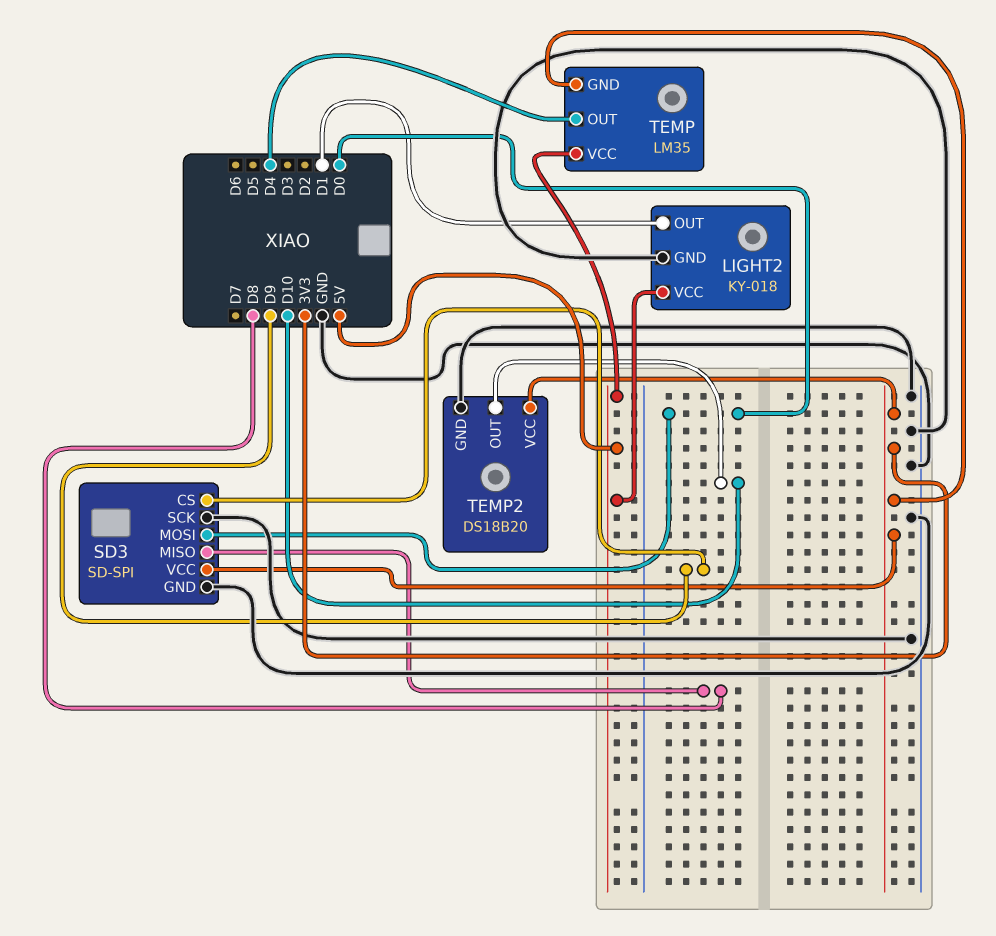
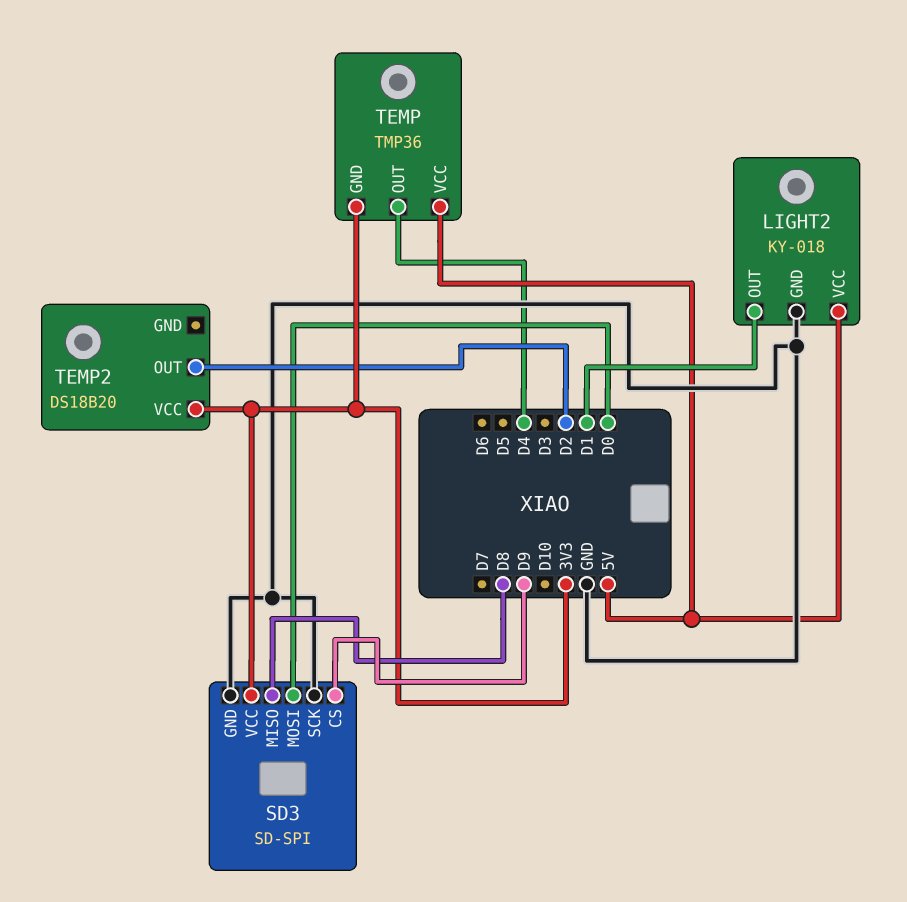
TEMP: LM35 -> TMP36
TEMP2 pin GND: GND -> none
TEMP2 pin OUT: D10 -> D2

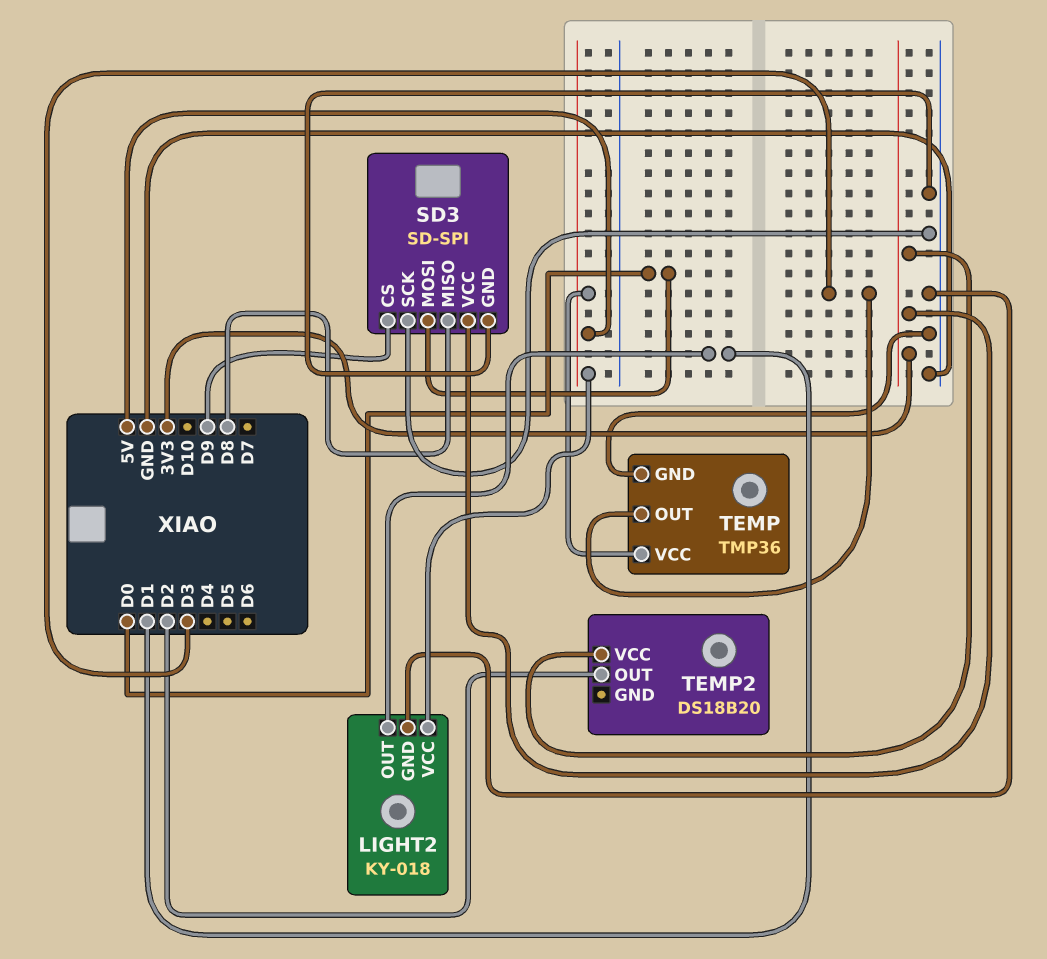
TEMP pin GND: 3V3 -> GND
TEMP pin OUT: D4 -> D3

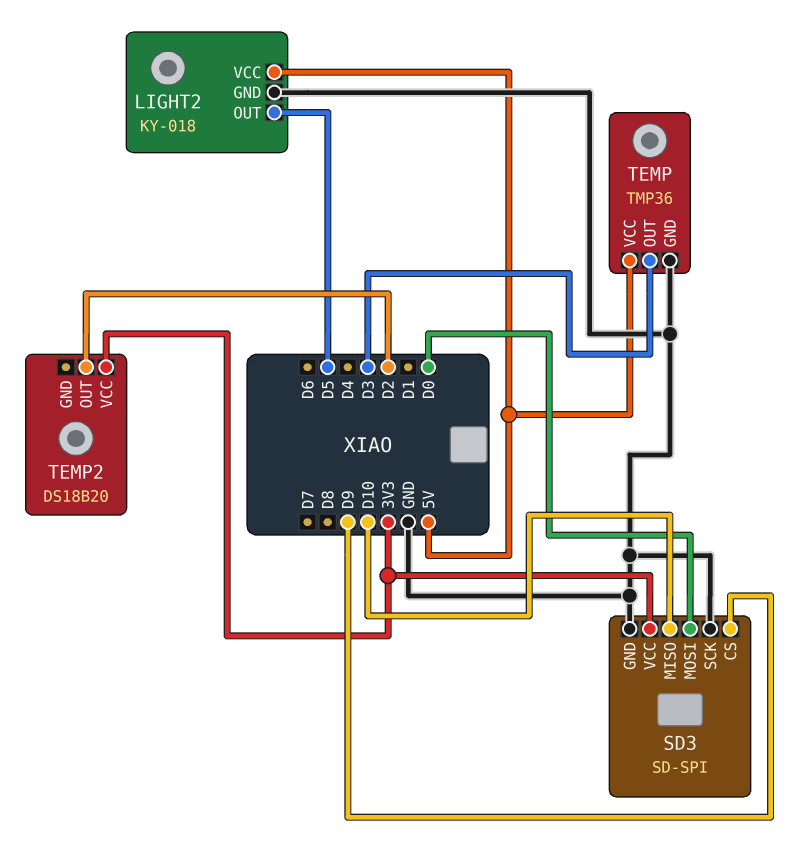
LIGHT2 pin OUT: D1 -> D5
SD3 pin MISO: D8 -> D10

